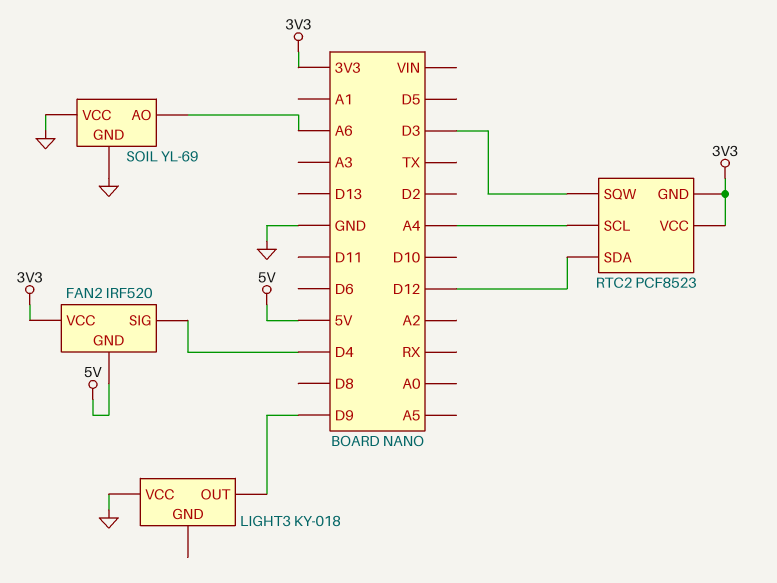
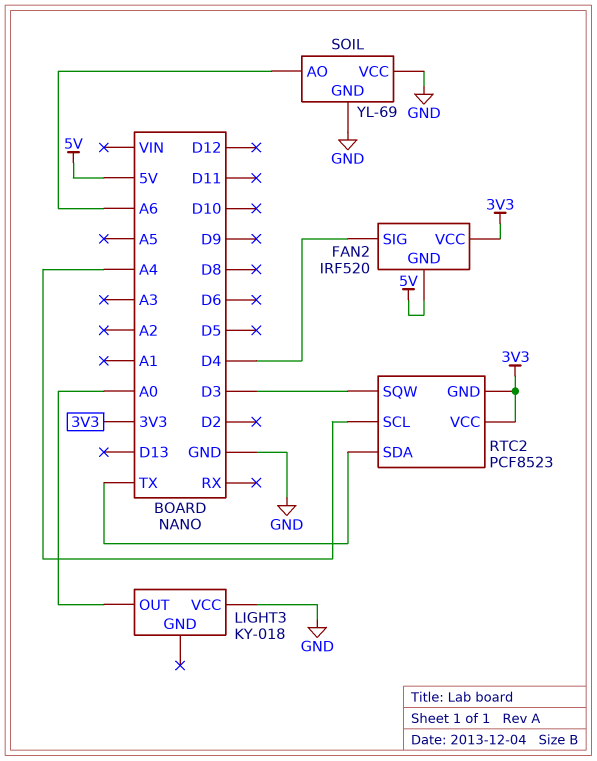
LIGHT3 pin OUT: D9 -> A0
RTC2 pin SDA: D12 -> TX

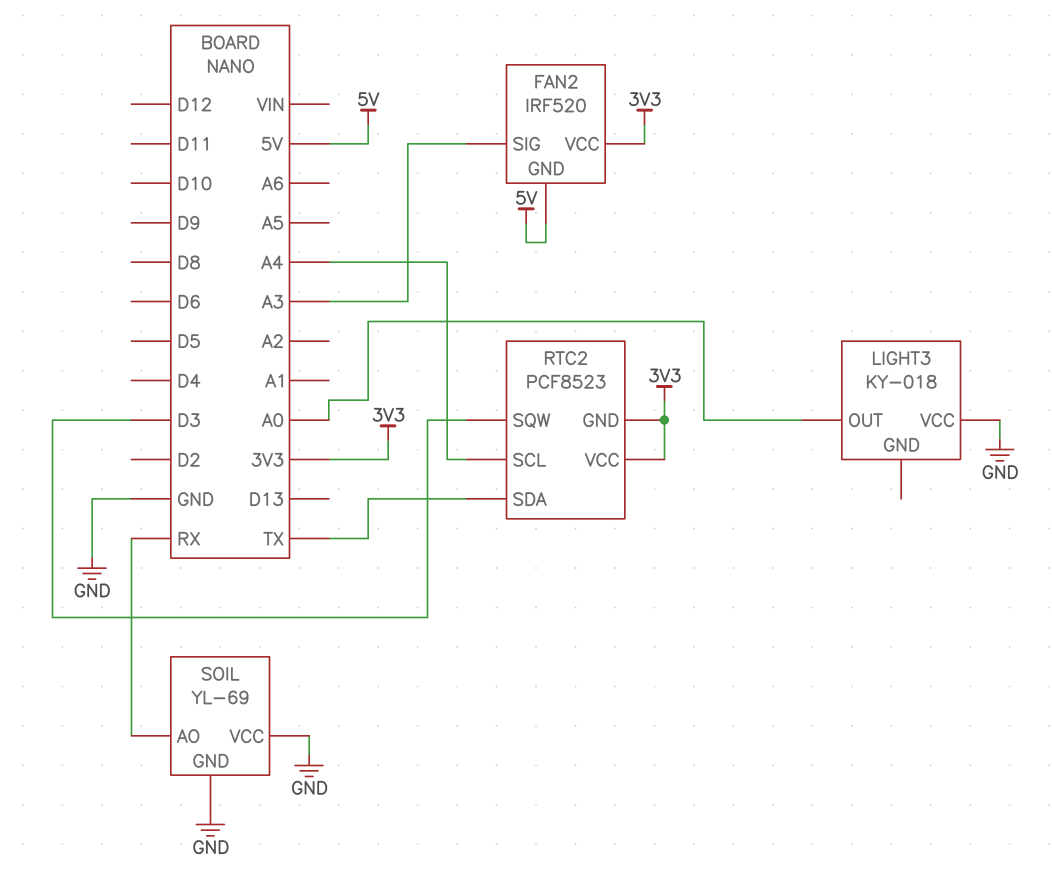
FAN2 pin SIG: D4 -> A3
SOIL pin AO: A6 -> RX

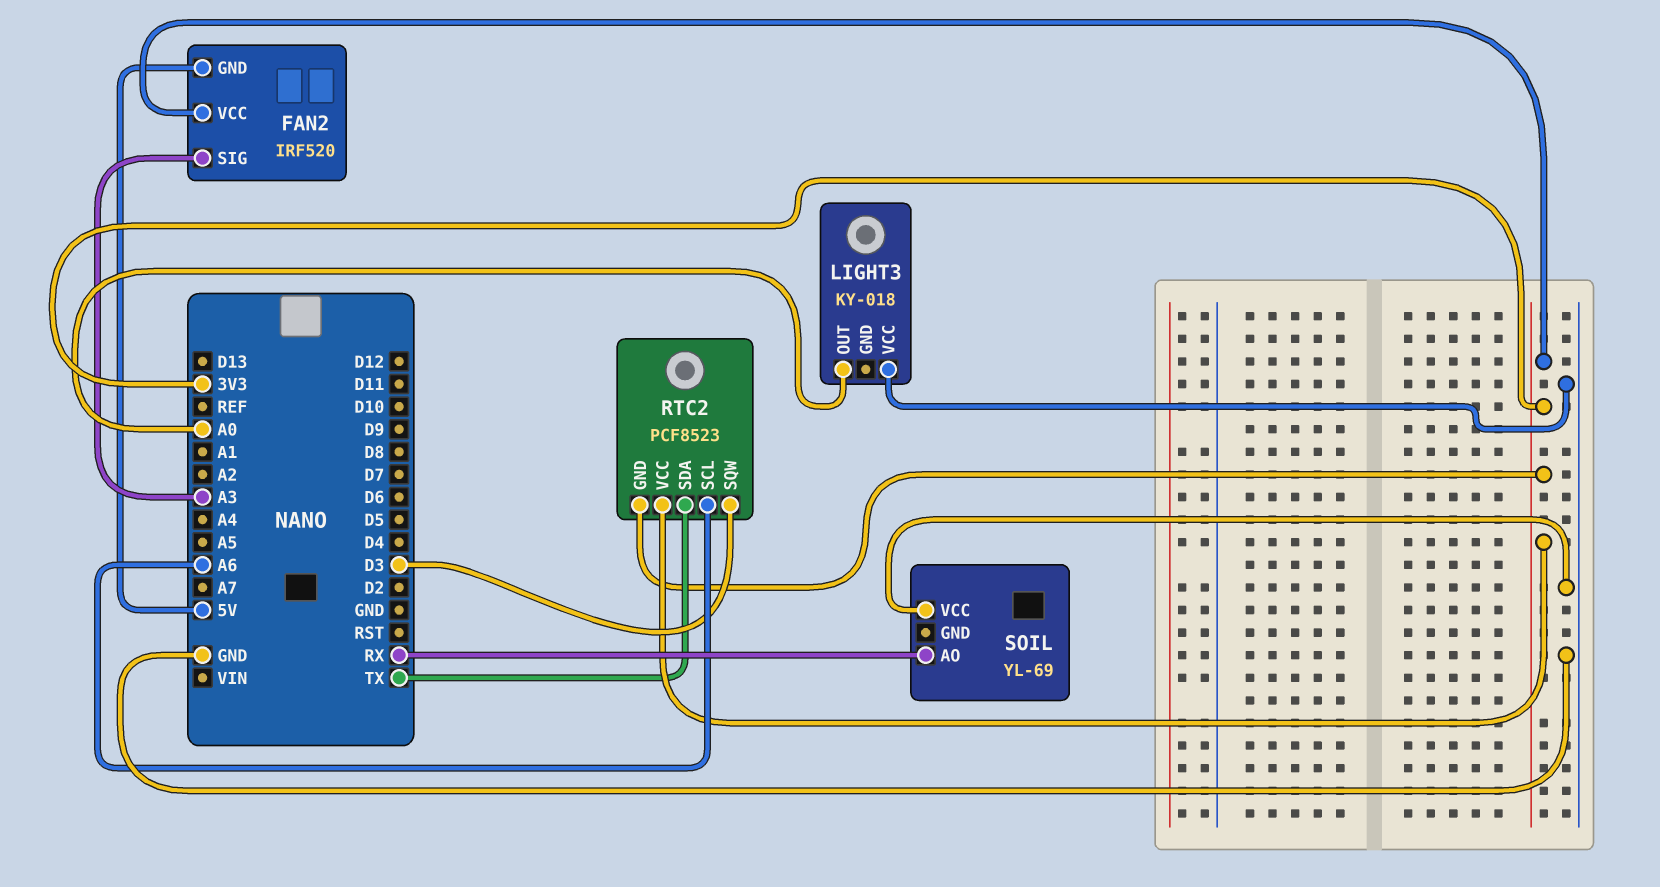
RTC2 pin SCL: A4 -> A6
SOIL pin GND: GND -> none

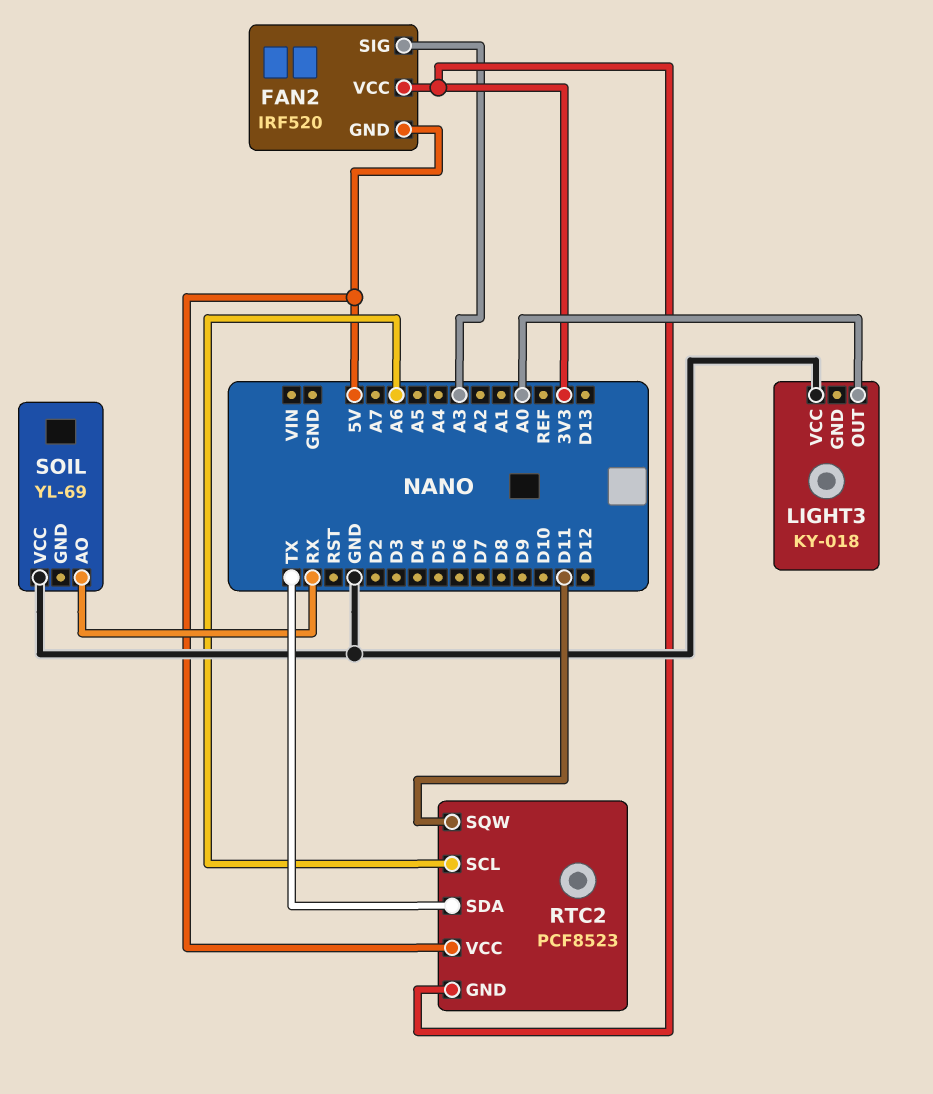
RTC2 pin SQW: D3 -> D11
RTC2 pin VCC: 3V3 -> 5V

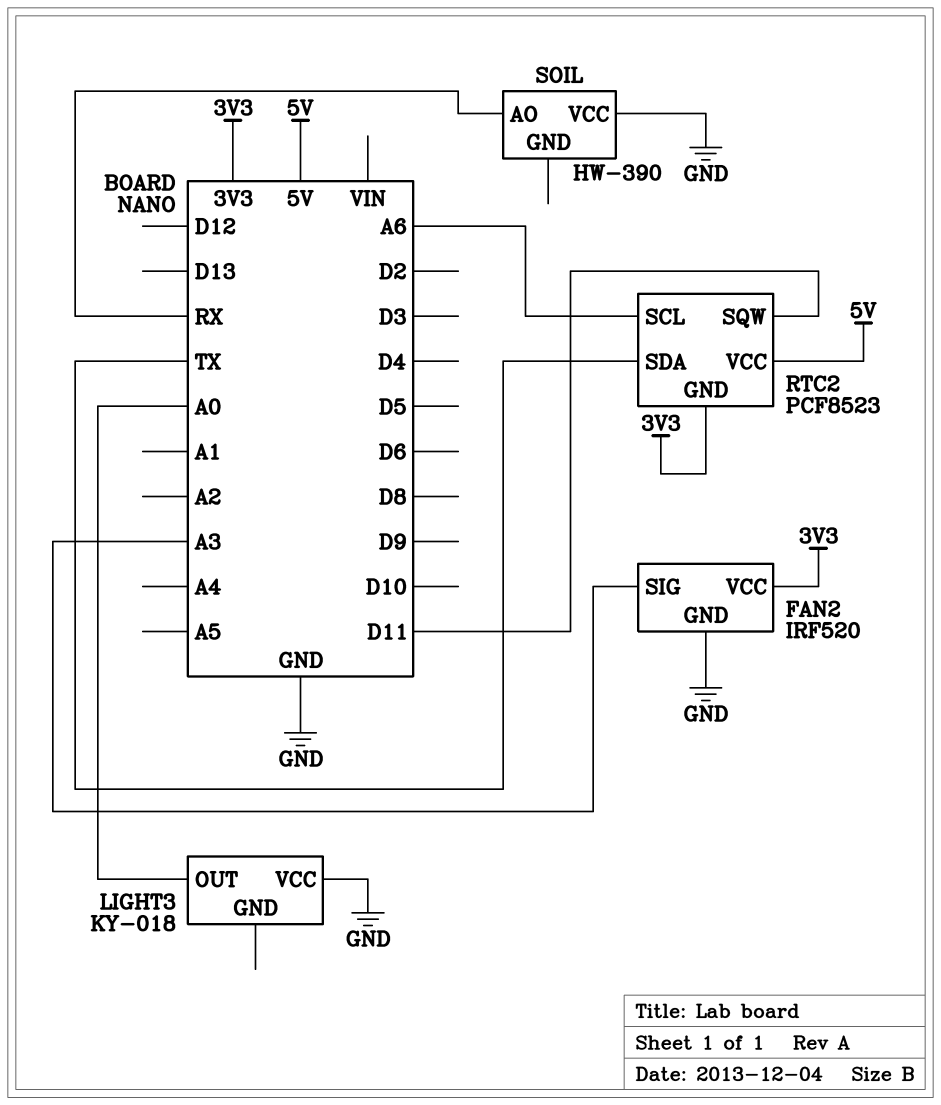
FAN2 pin GND: 5V -> GND
SOIL: YL-69 -> HW-390

